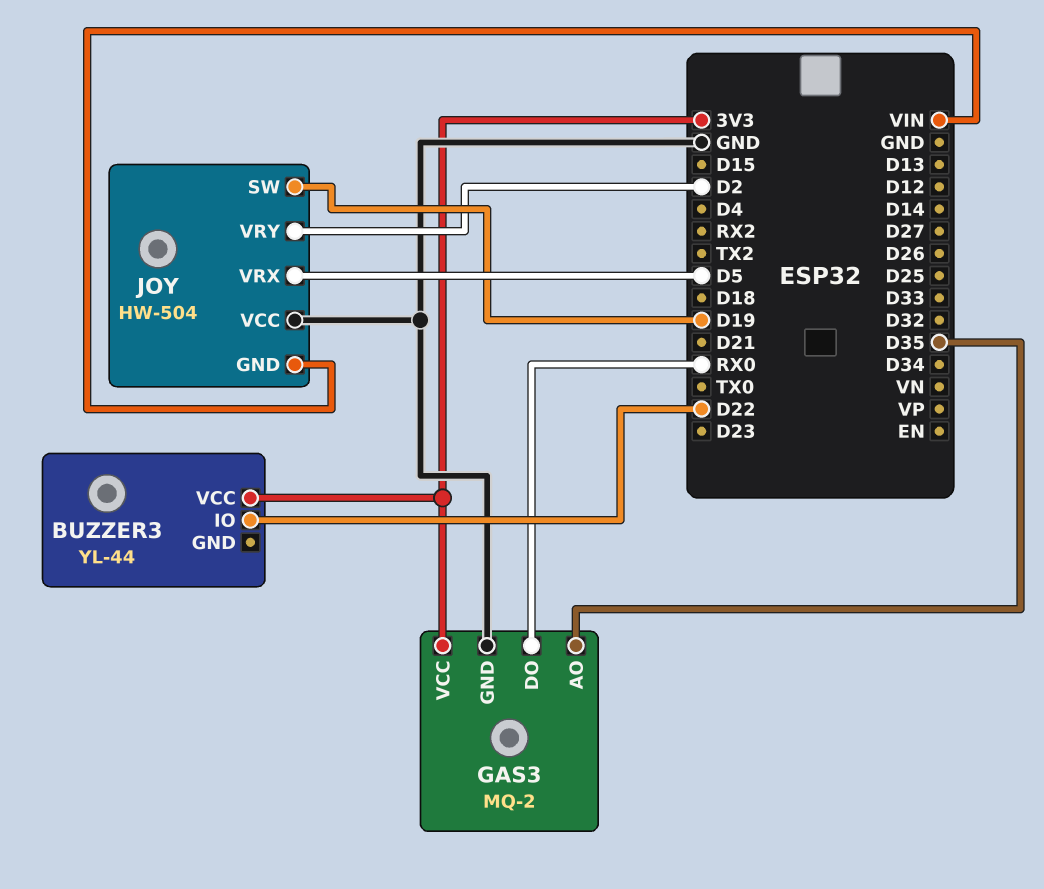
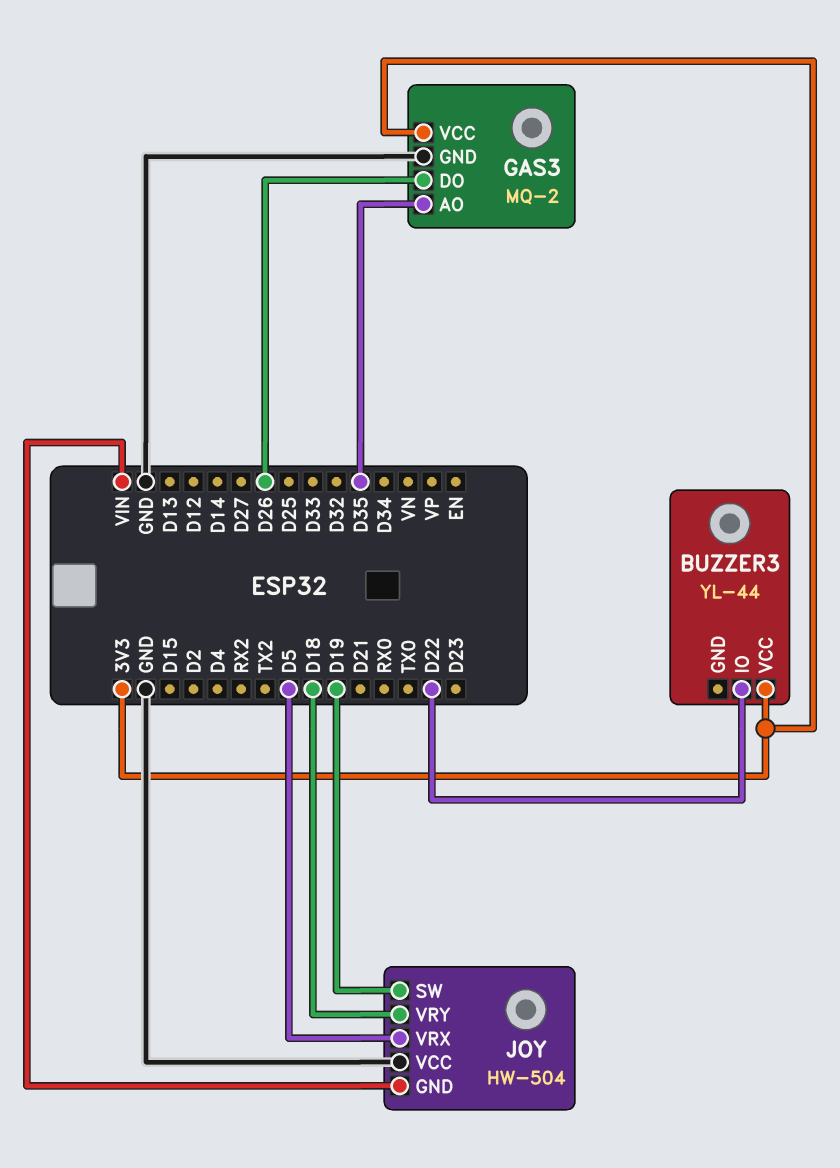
GAS3 pin DO: RX0 -> D26
JOY pin VRY: D2 -> D18

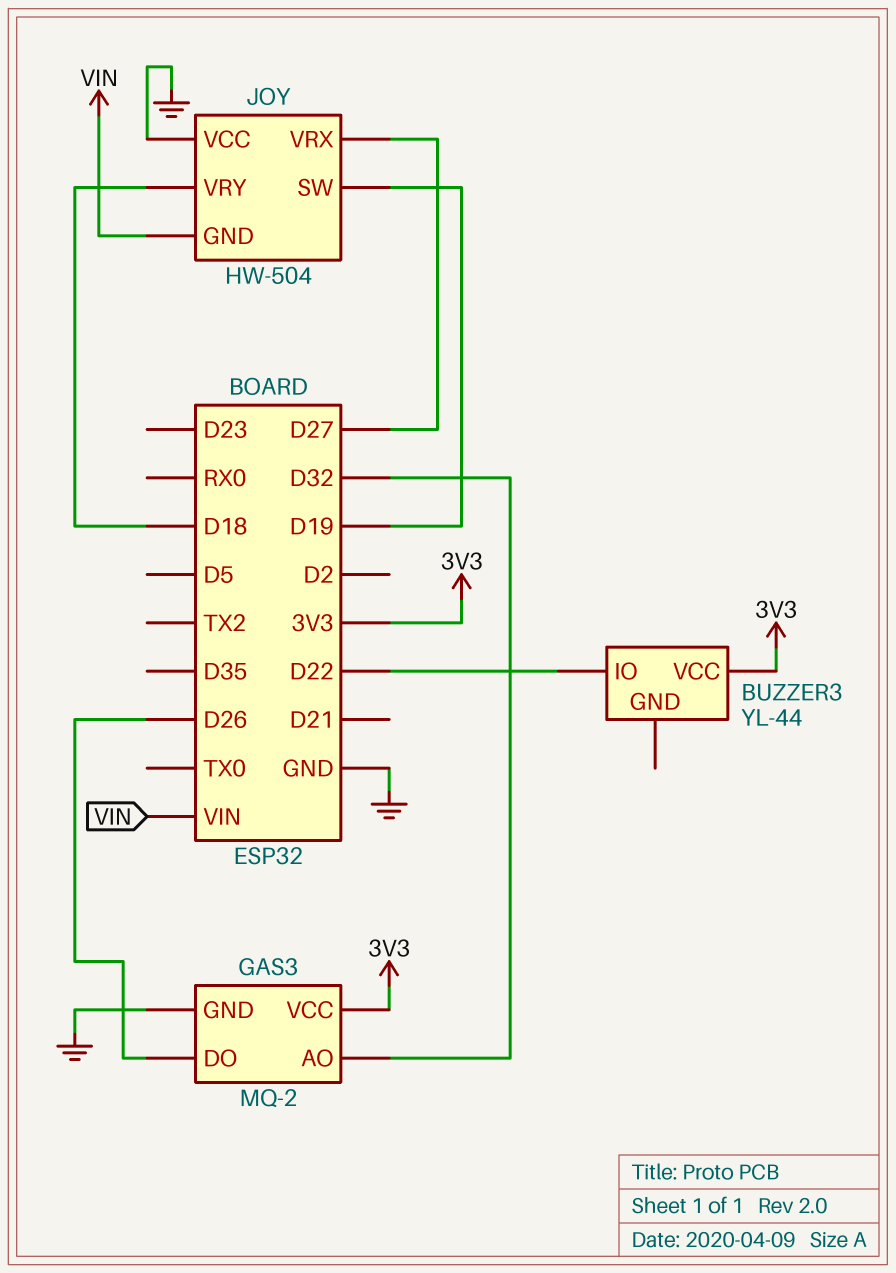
GAS3 pin AO: D35 -> D32
JOY pin VRX: D5 -> D27

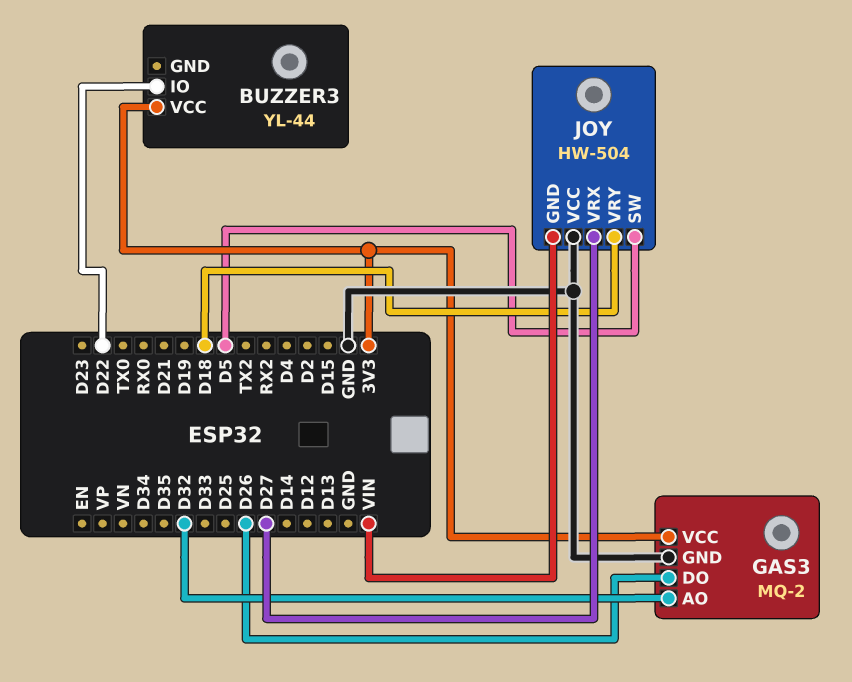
JOY pin SW: D19 -> D5

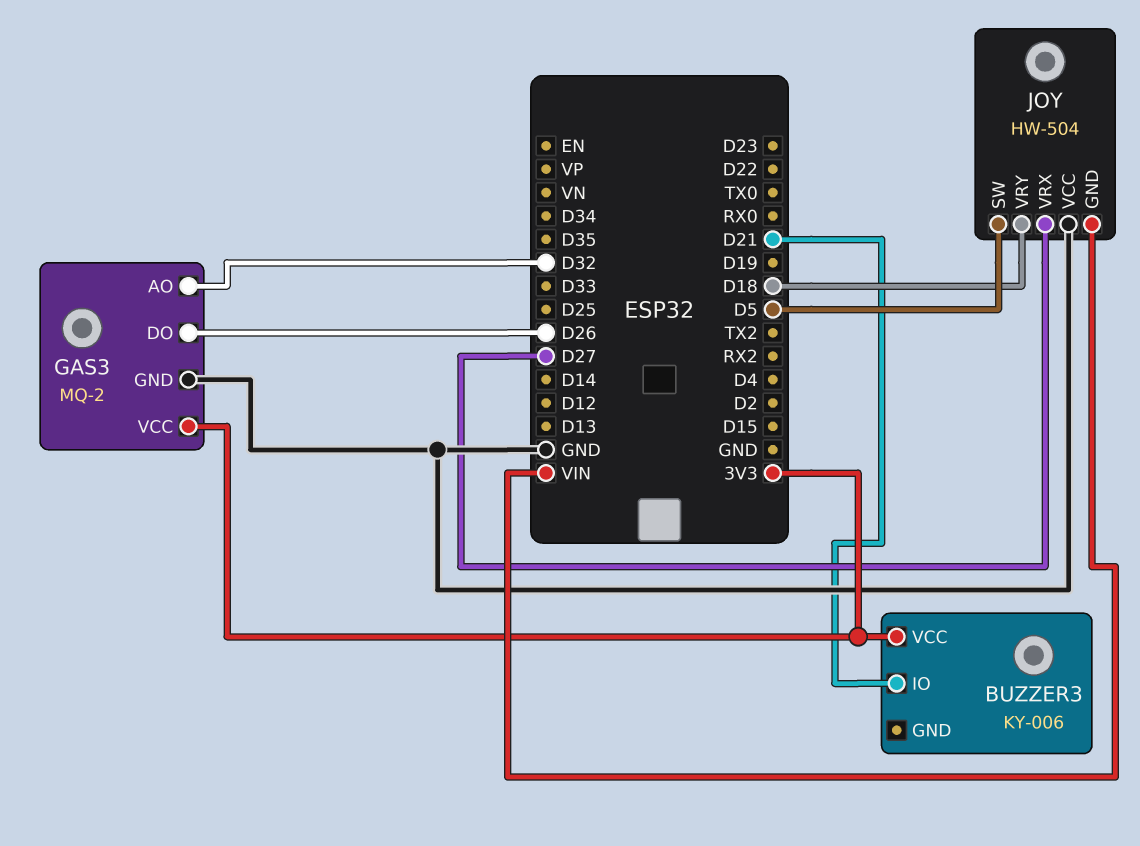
BUZZER3: YL-44 -> KY-006
BUZZER3 pin IO: D22 -> D21

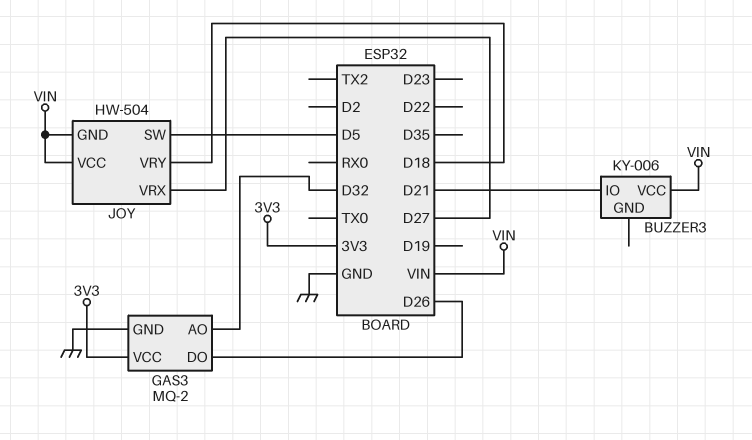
BUZZER3 pin VCC: 3V3 -> VIN
JOY pin VCC: GND -> VIN

